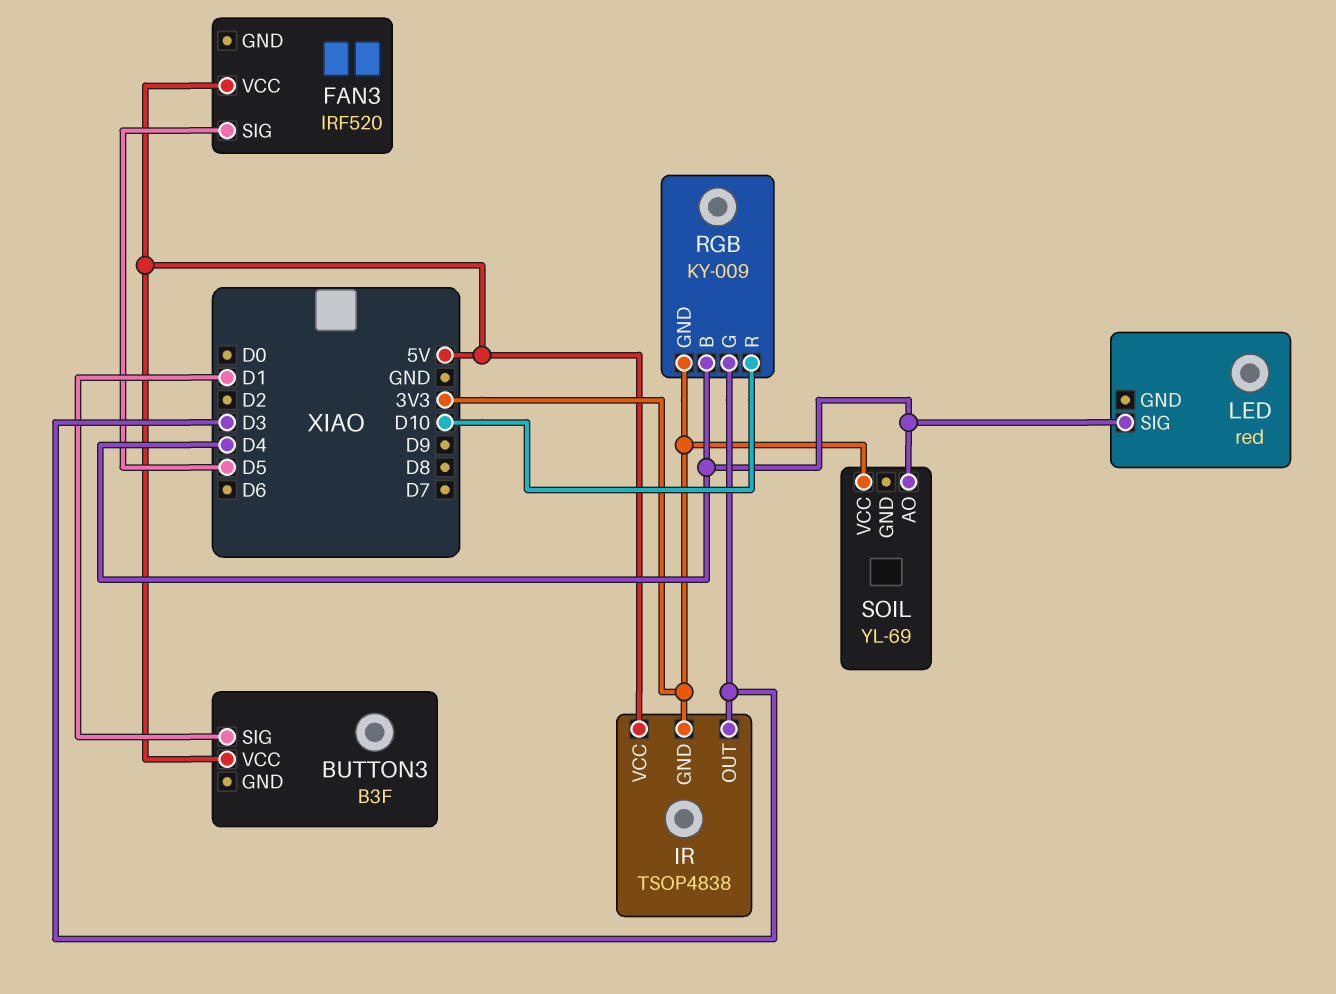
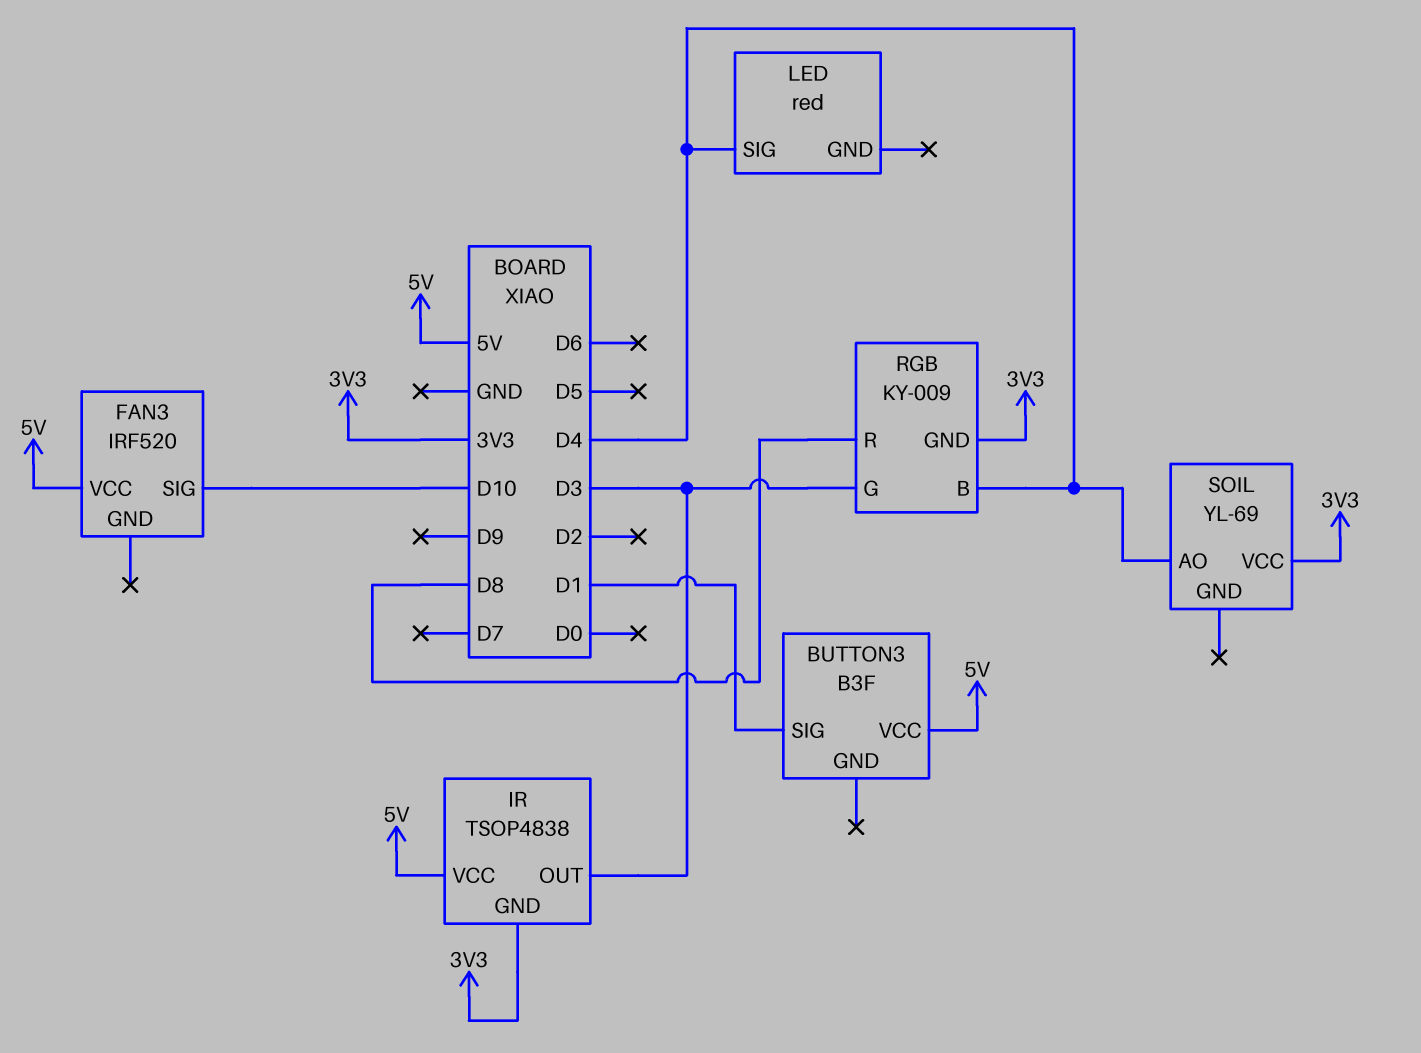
FAN3 pin SIG: D5 -> D10
RGB pin R: D10 -> D8

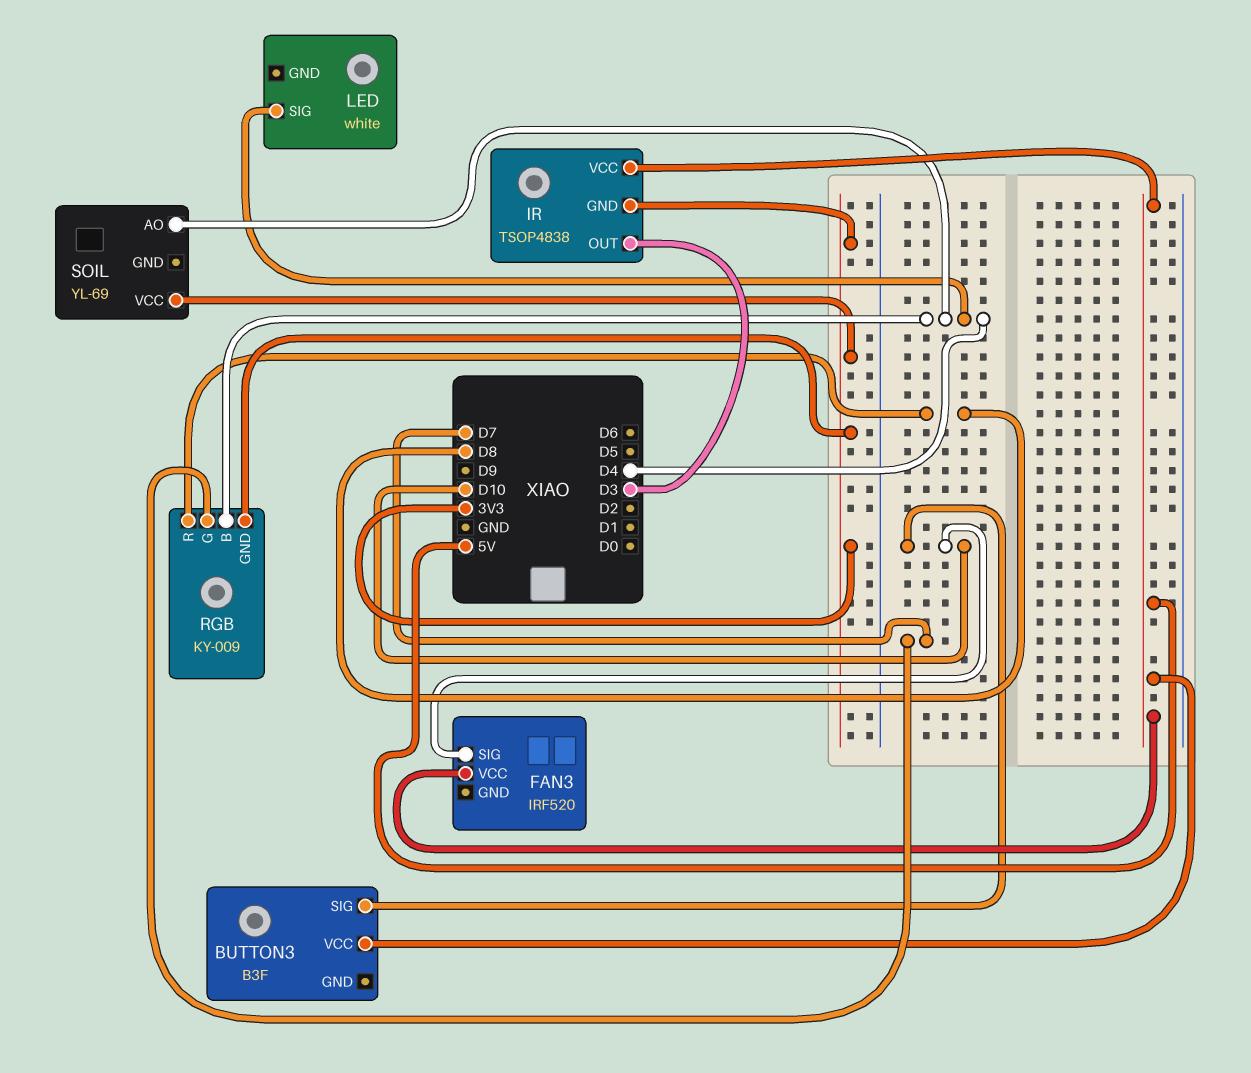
BUTTON3 pin SIG: D1 -> D10
LED: red -> white
RGB pin G: D3 -> D7

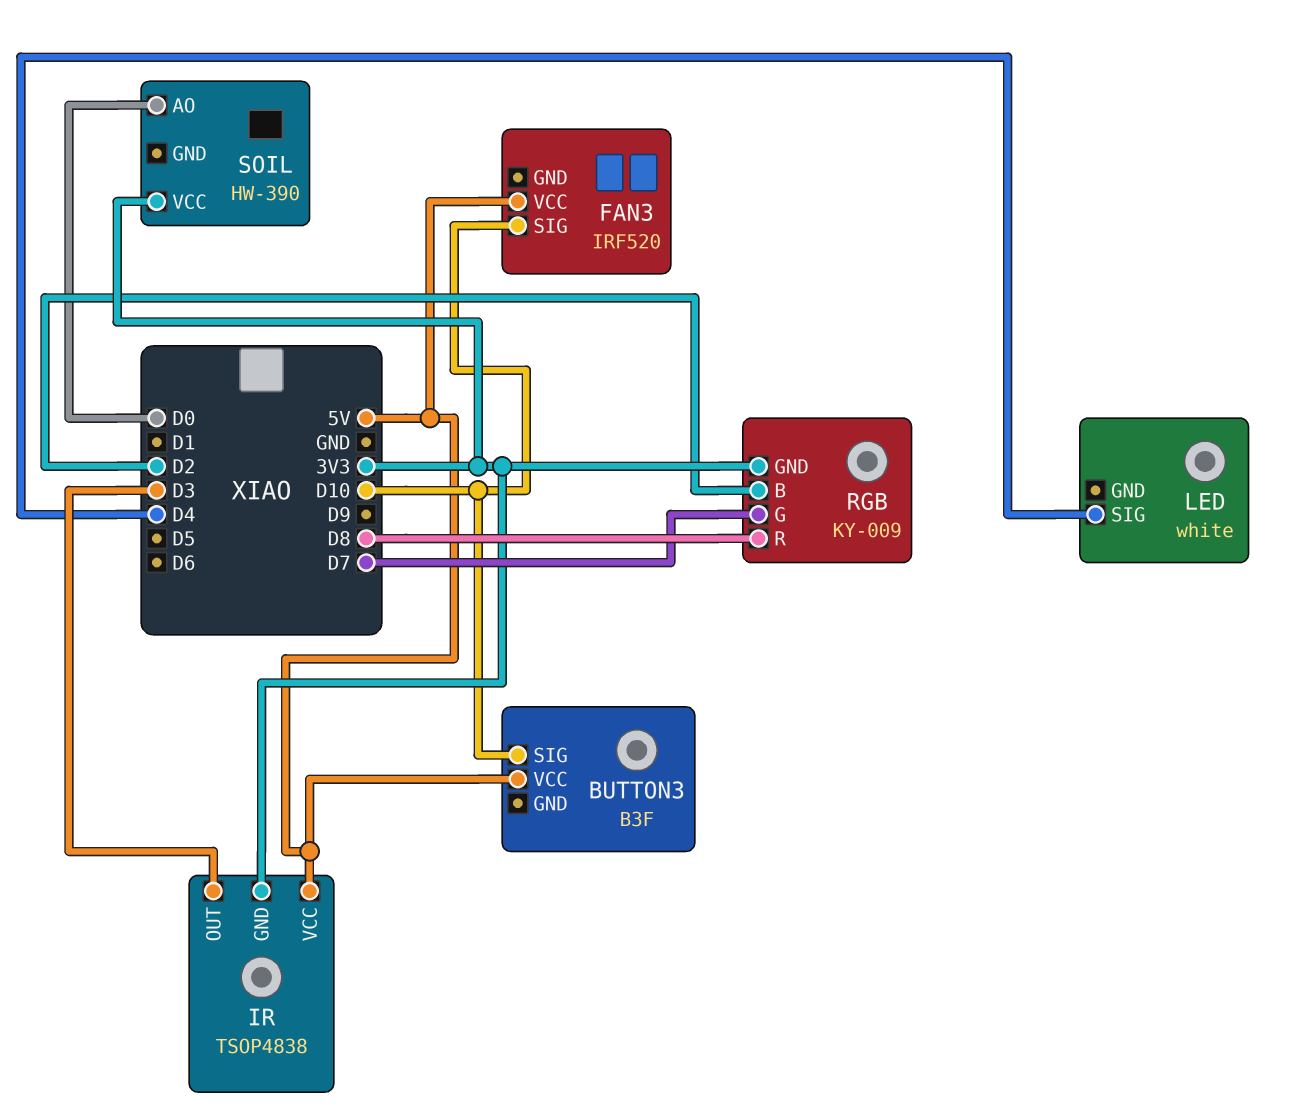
RGB pin B: D4 -> D2
SOIL: YL-69 -> HW-390
SOIL pin AO: D4 -> D0

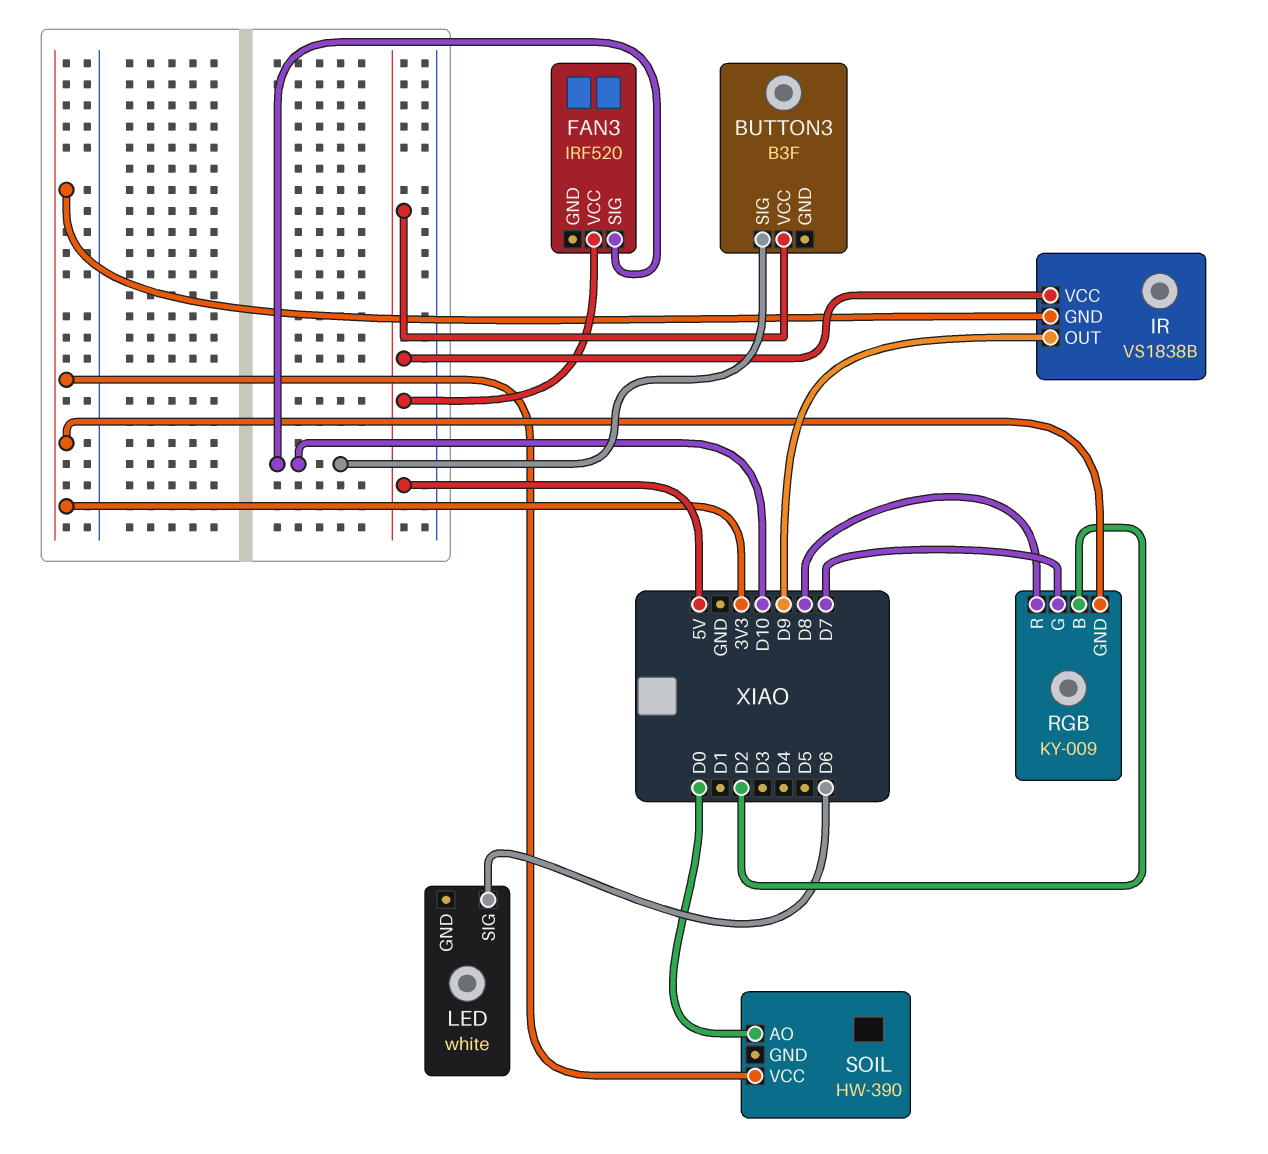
IR: TSOP4838 -> VS1838B
IR pin OUT: D3 -> D9
LED pin SIG: D4 -> D6

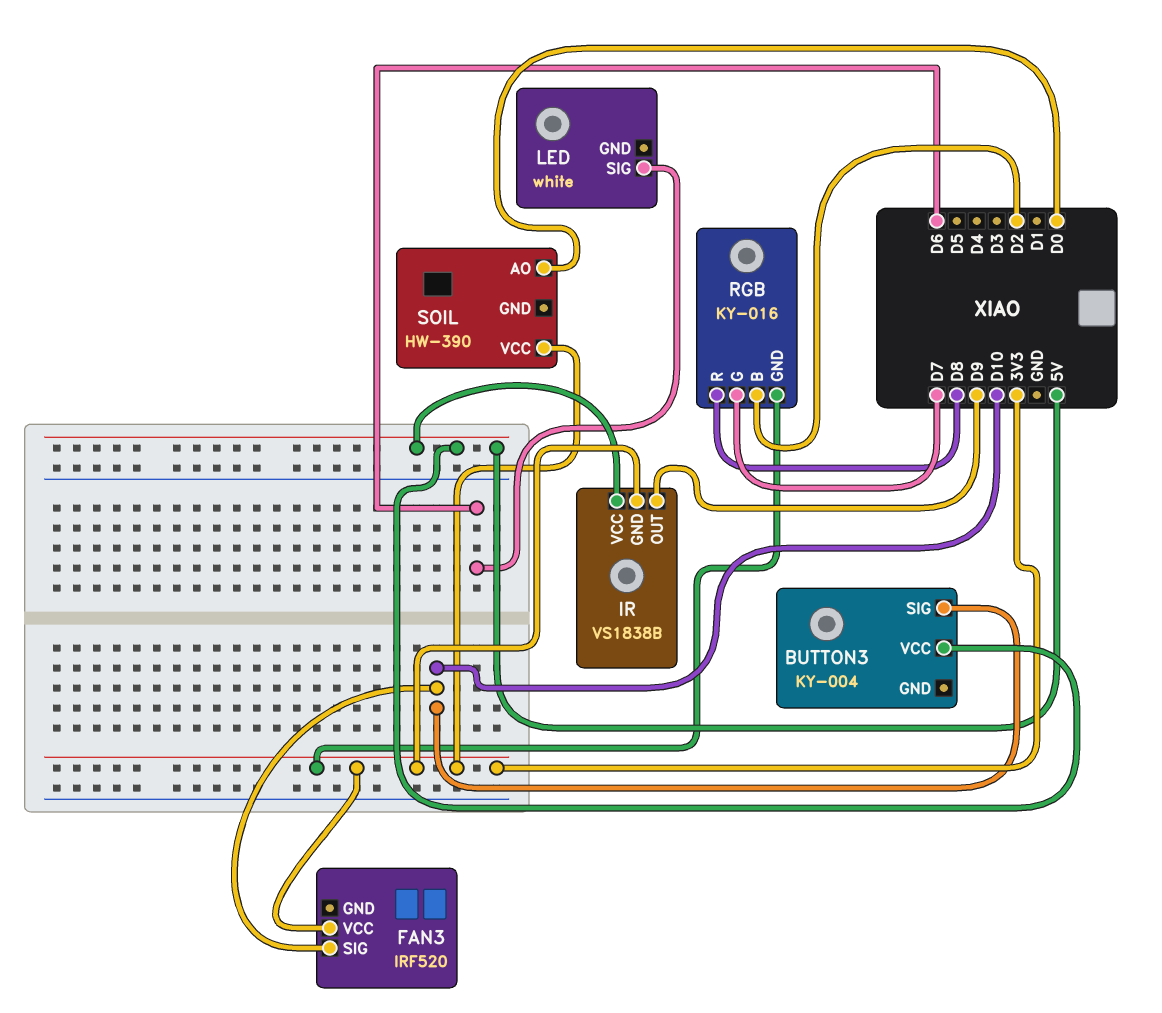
BUTTON3: B3F -> KY-004
FAN3 pin VCC: 5V -> 3V3
RGB: KY-009 -> KY-016

